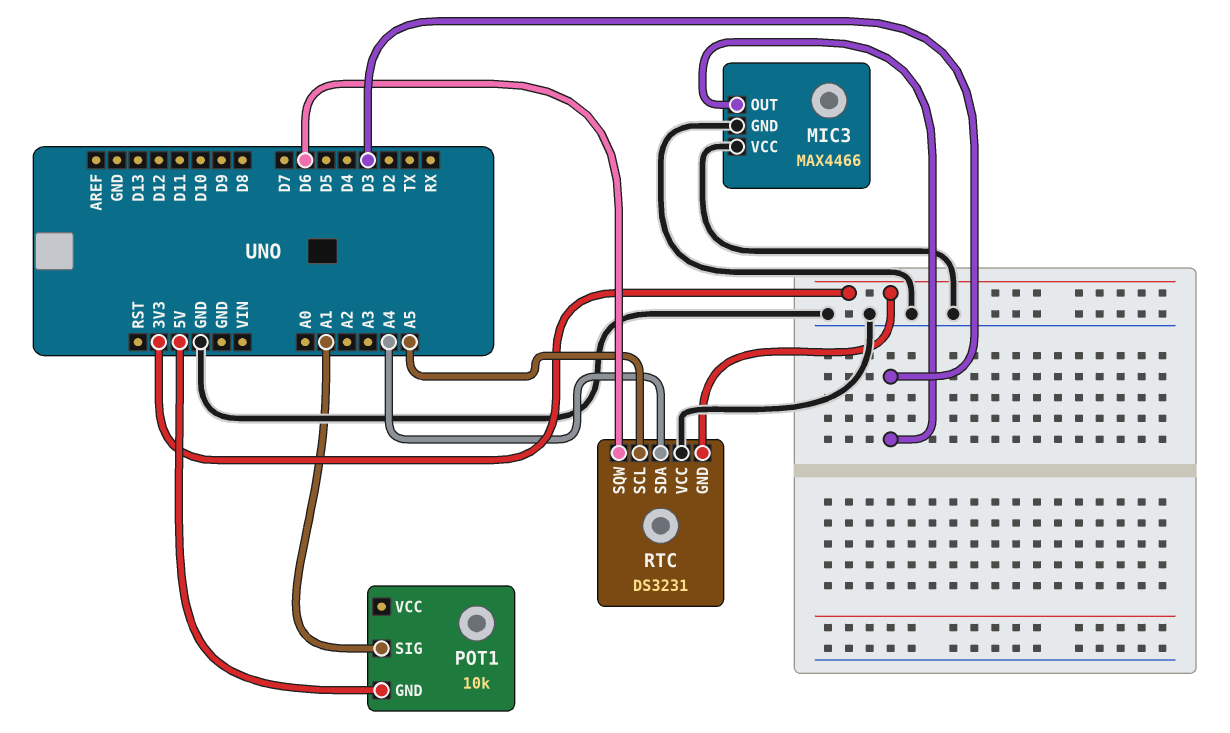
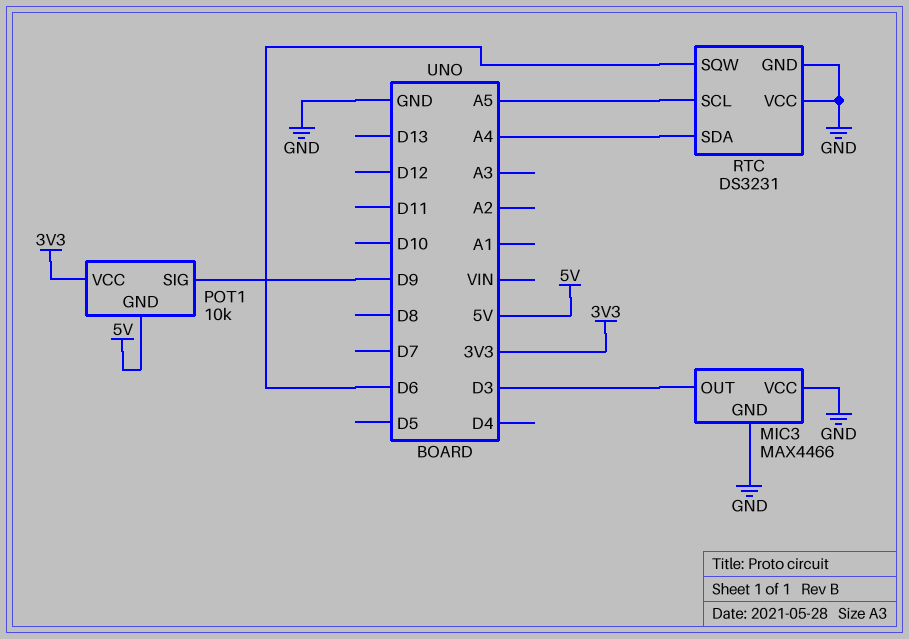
POT1 pin SIG: A1 -> D9
POT1 pin VCC: none -> 3V3
RTC pin GND: 3V3 -> GND

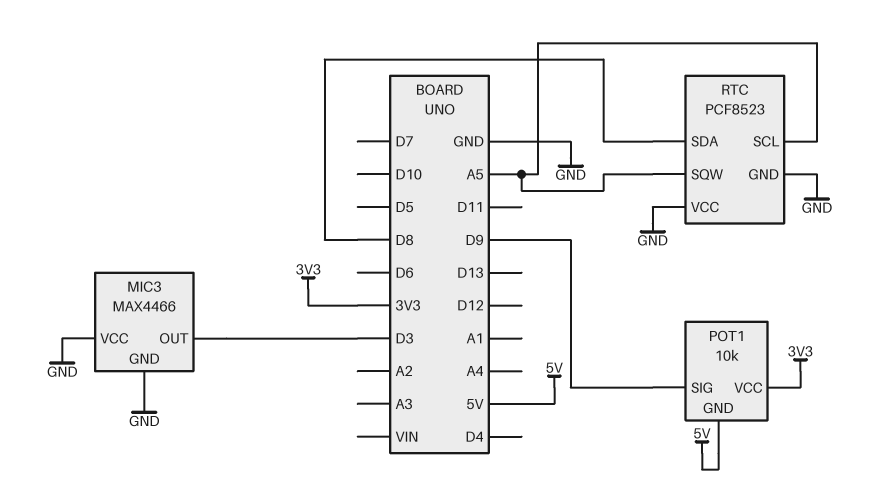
RTC: DS3231 -> PCF8523
RTC pin SDA: A4 -> D8
RTC pin SQW: D6 -> A5

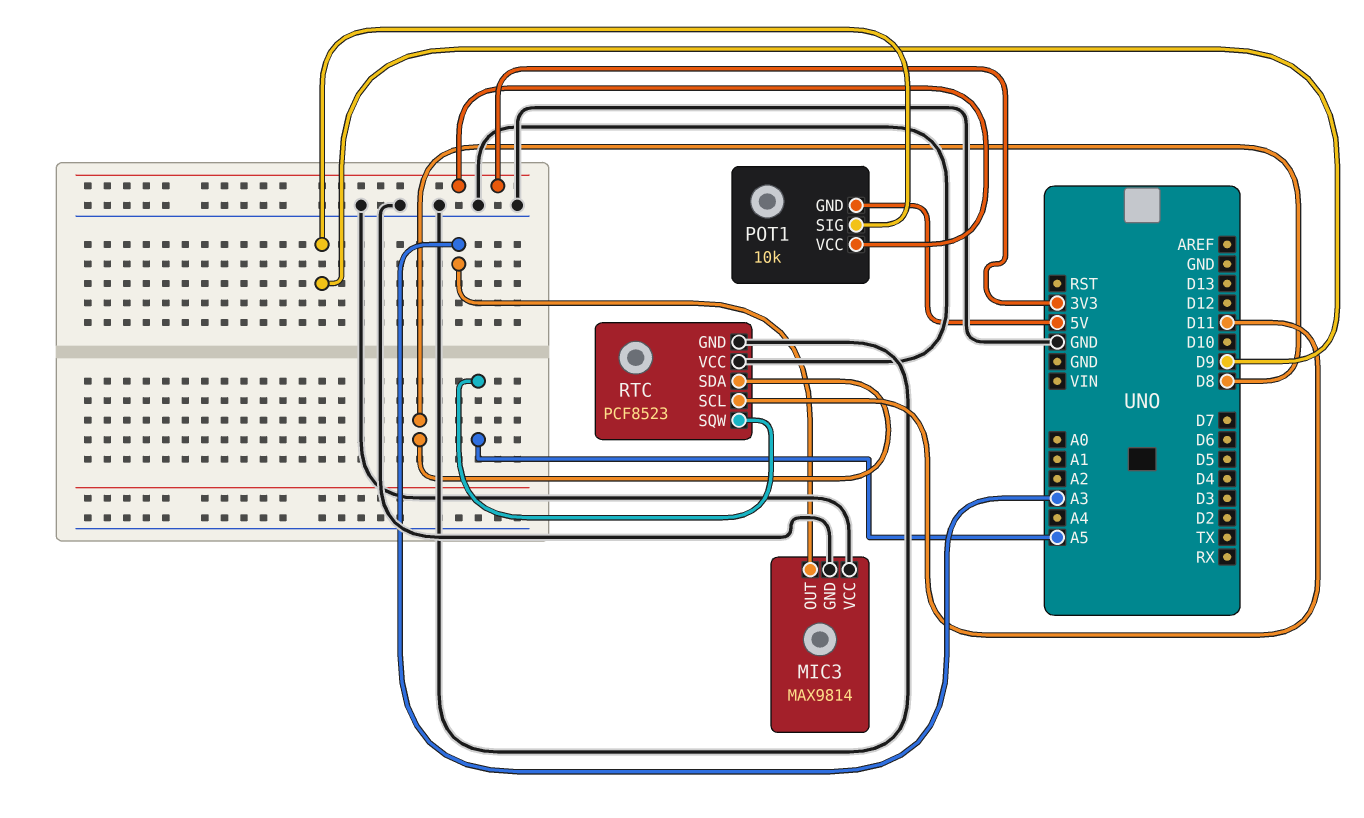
MIC3: MAX4466 -> MAX9814
MIC3 pin OUT: D3 -> A3
RTC pin SCL: A5 -> D11

